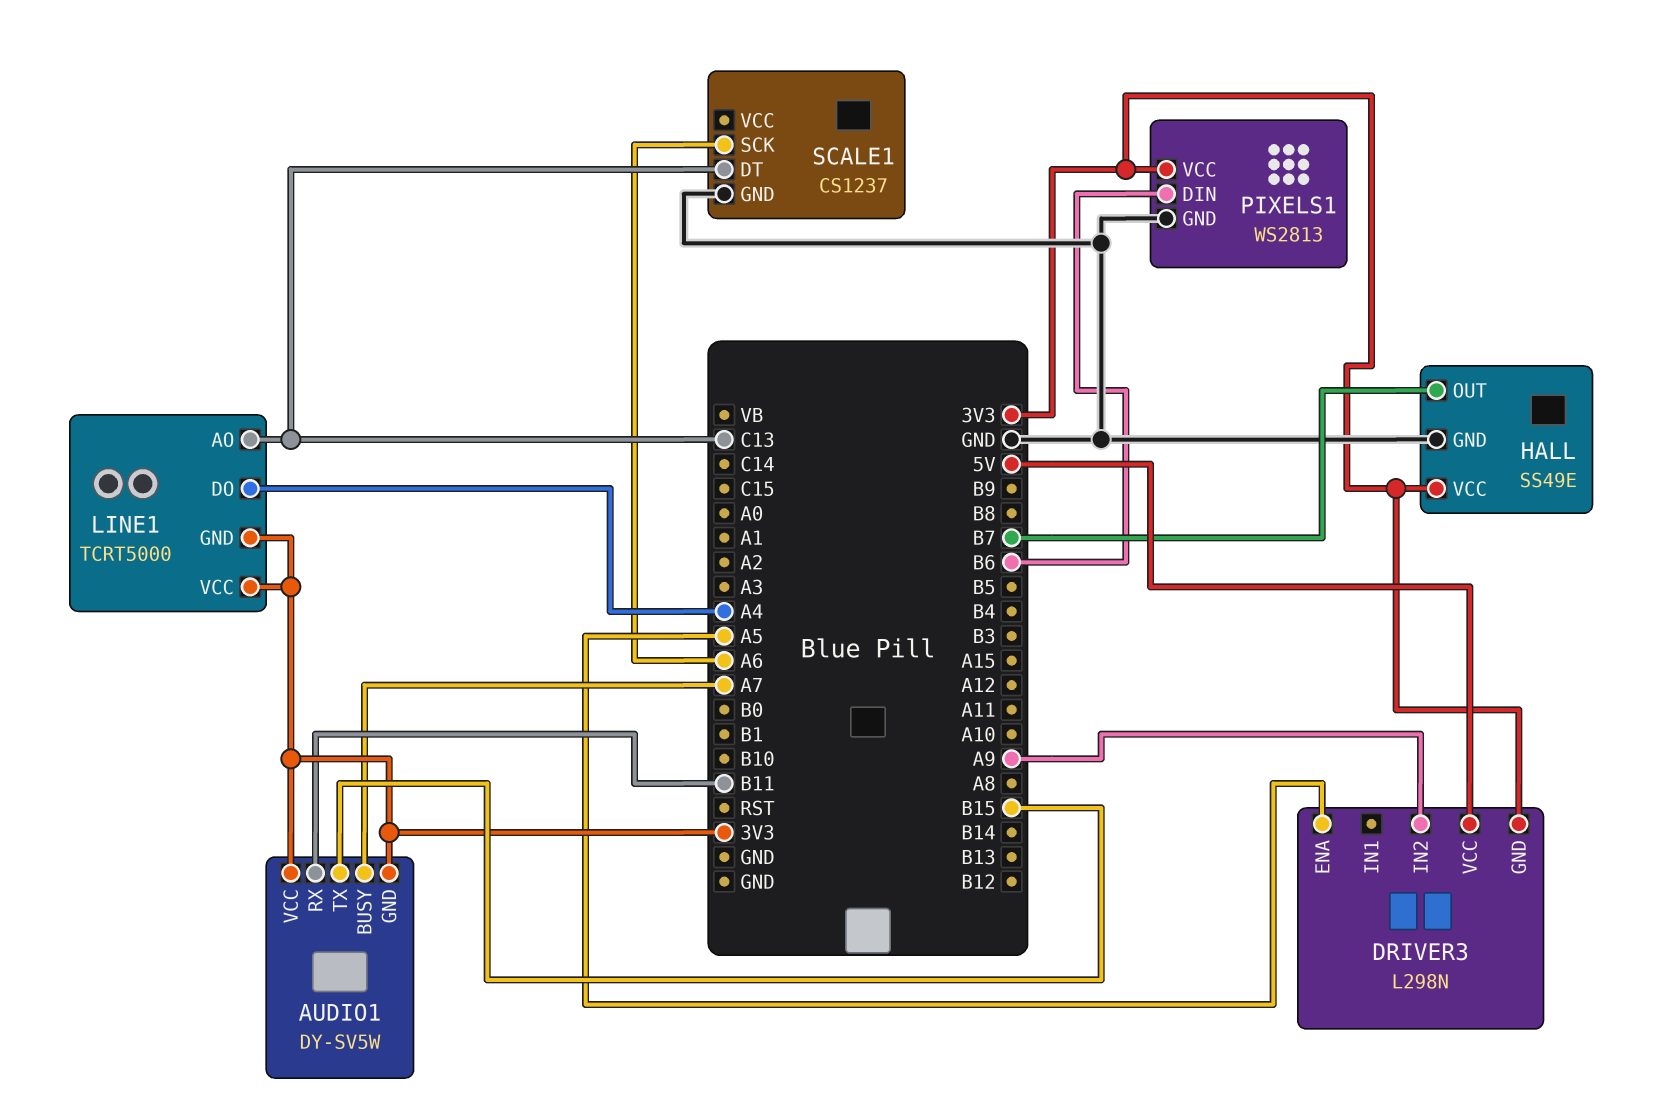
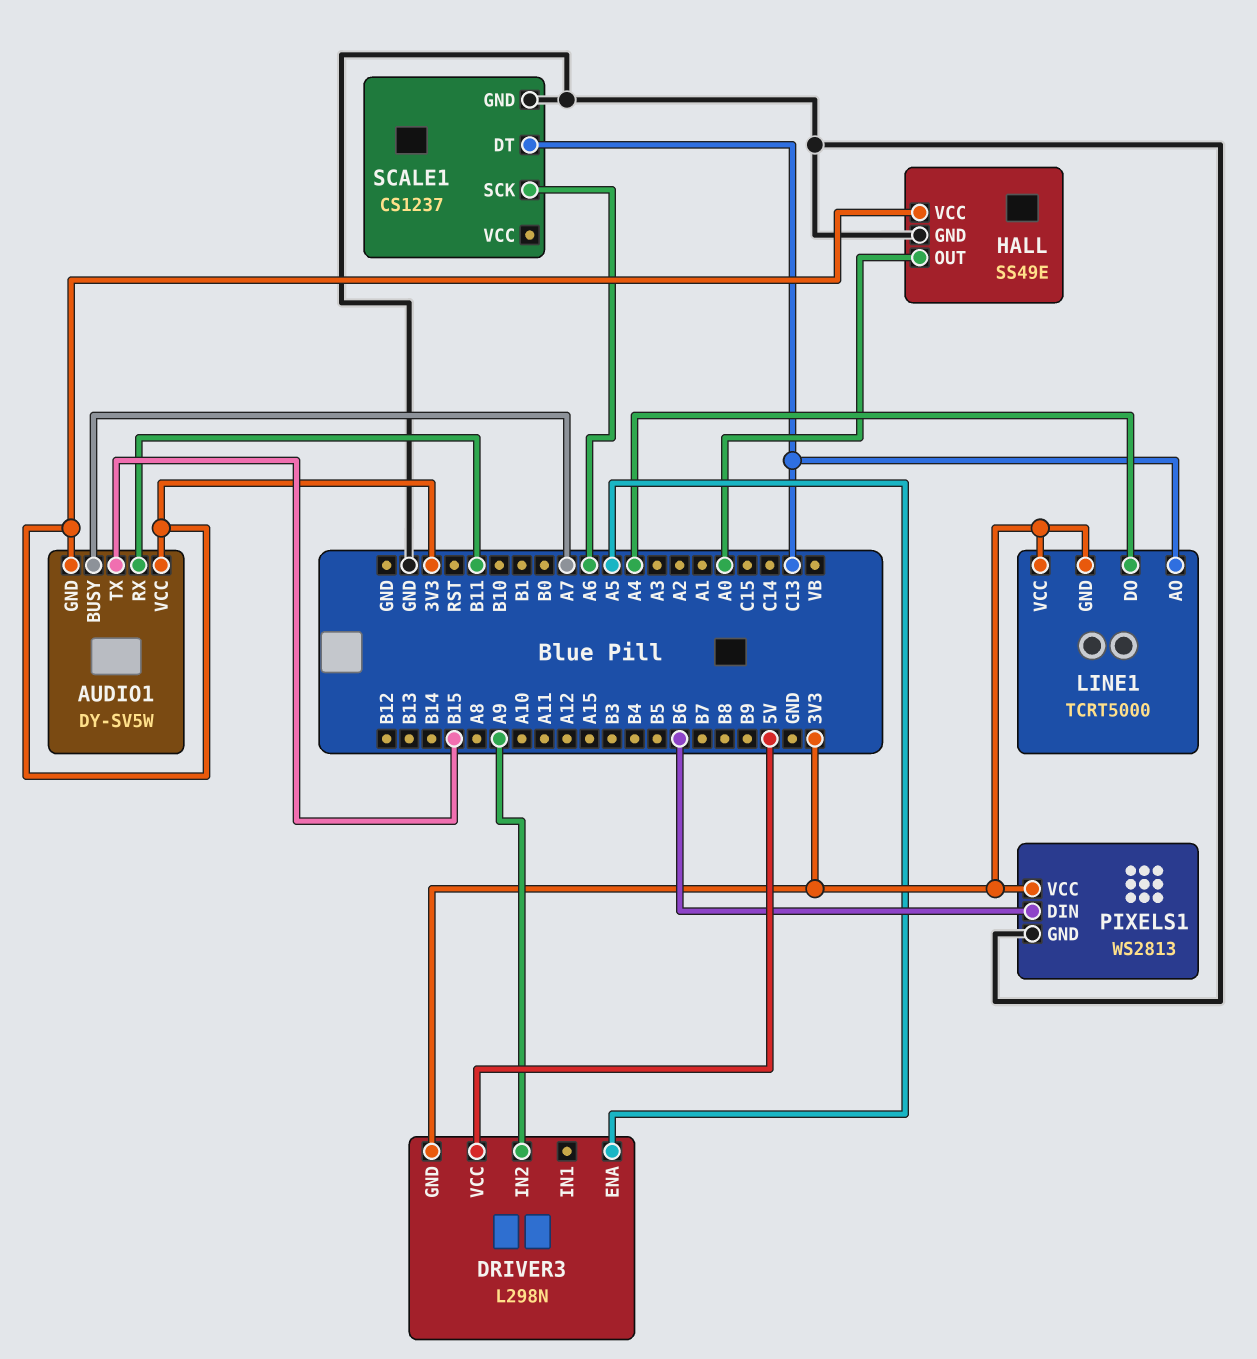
HALL pin OUT: B7 -> A0

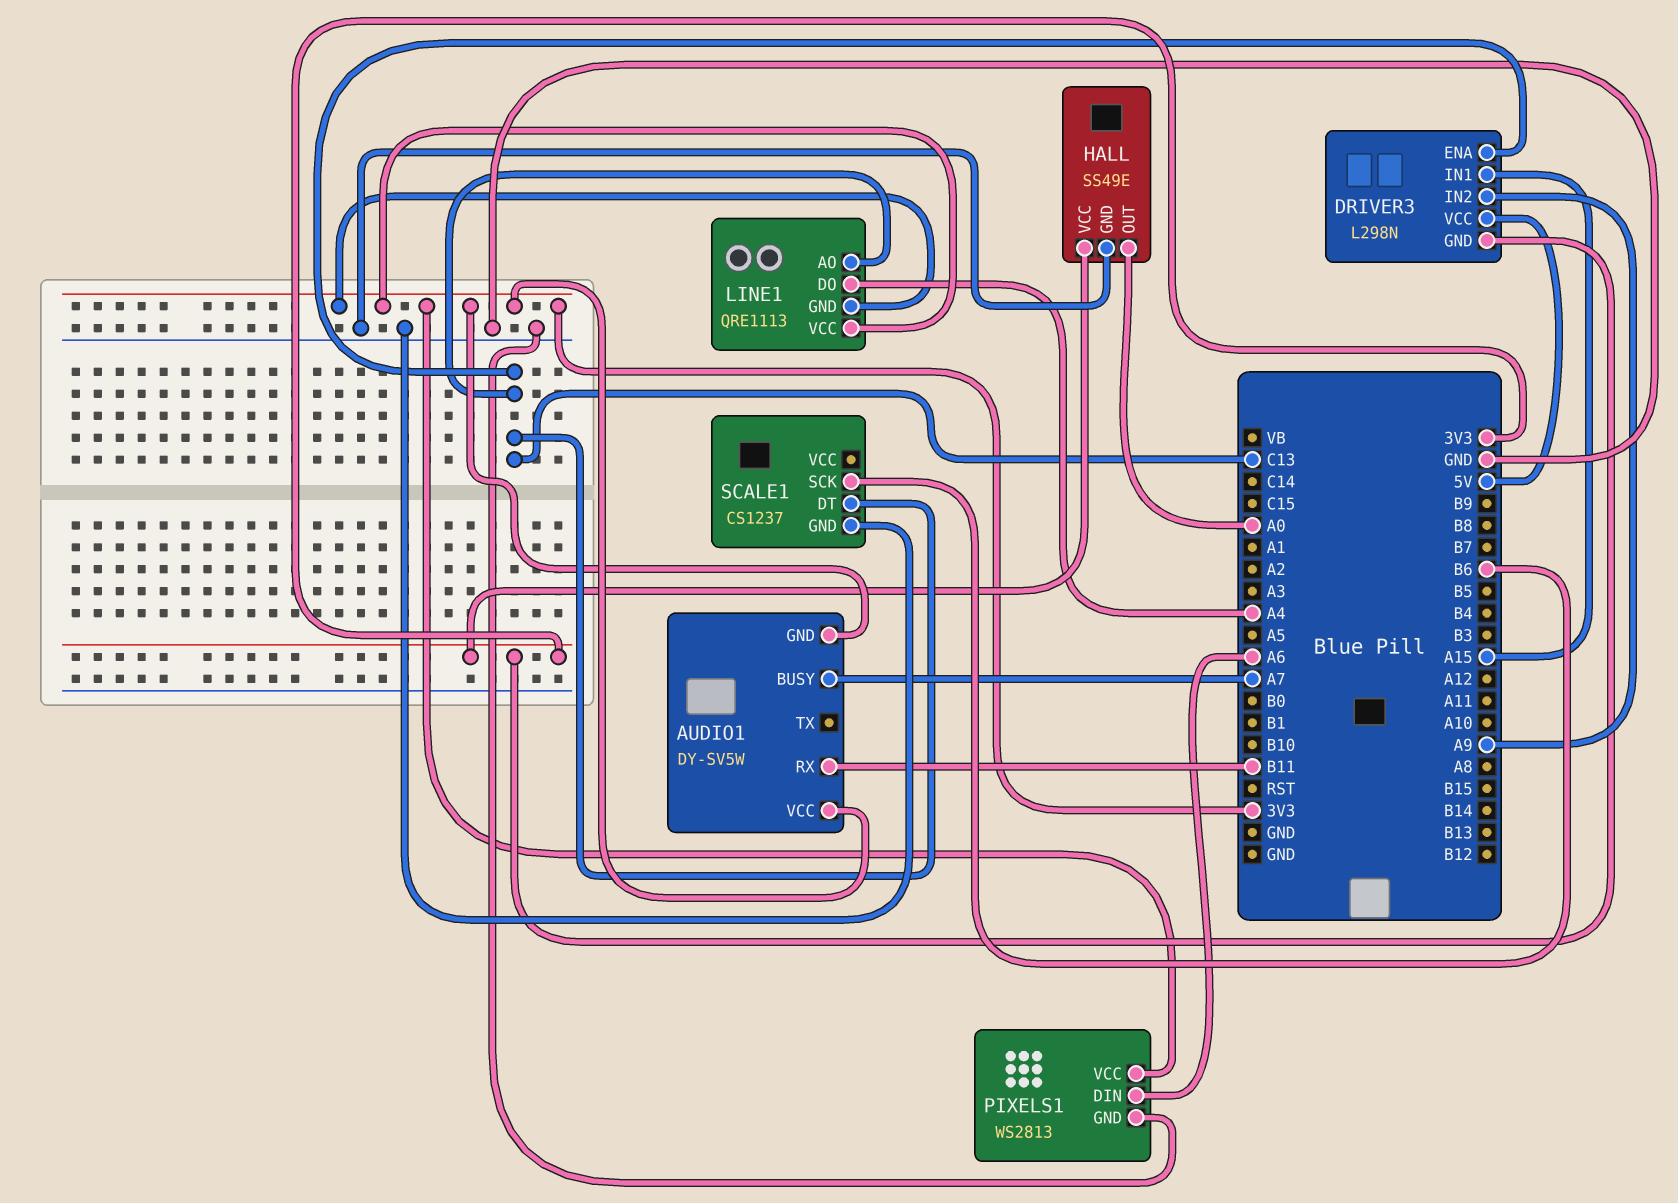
AUDIO1 pin TX: B15 -> none
DRIVER3 pin ENA: A5 -> C13
DRIVER3 pin IN1: none -> A15
LINE1: TCRT5000 -> QRE1113
PIXELS1 pin DIN: B6 -> A6
SCALE1 pin SCK: A6 -> B6

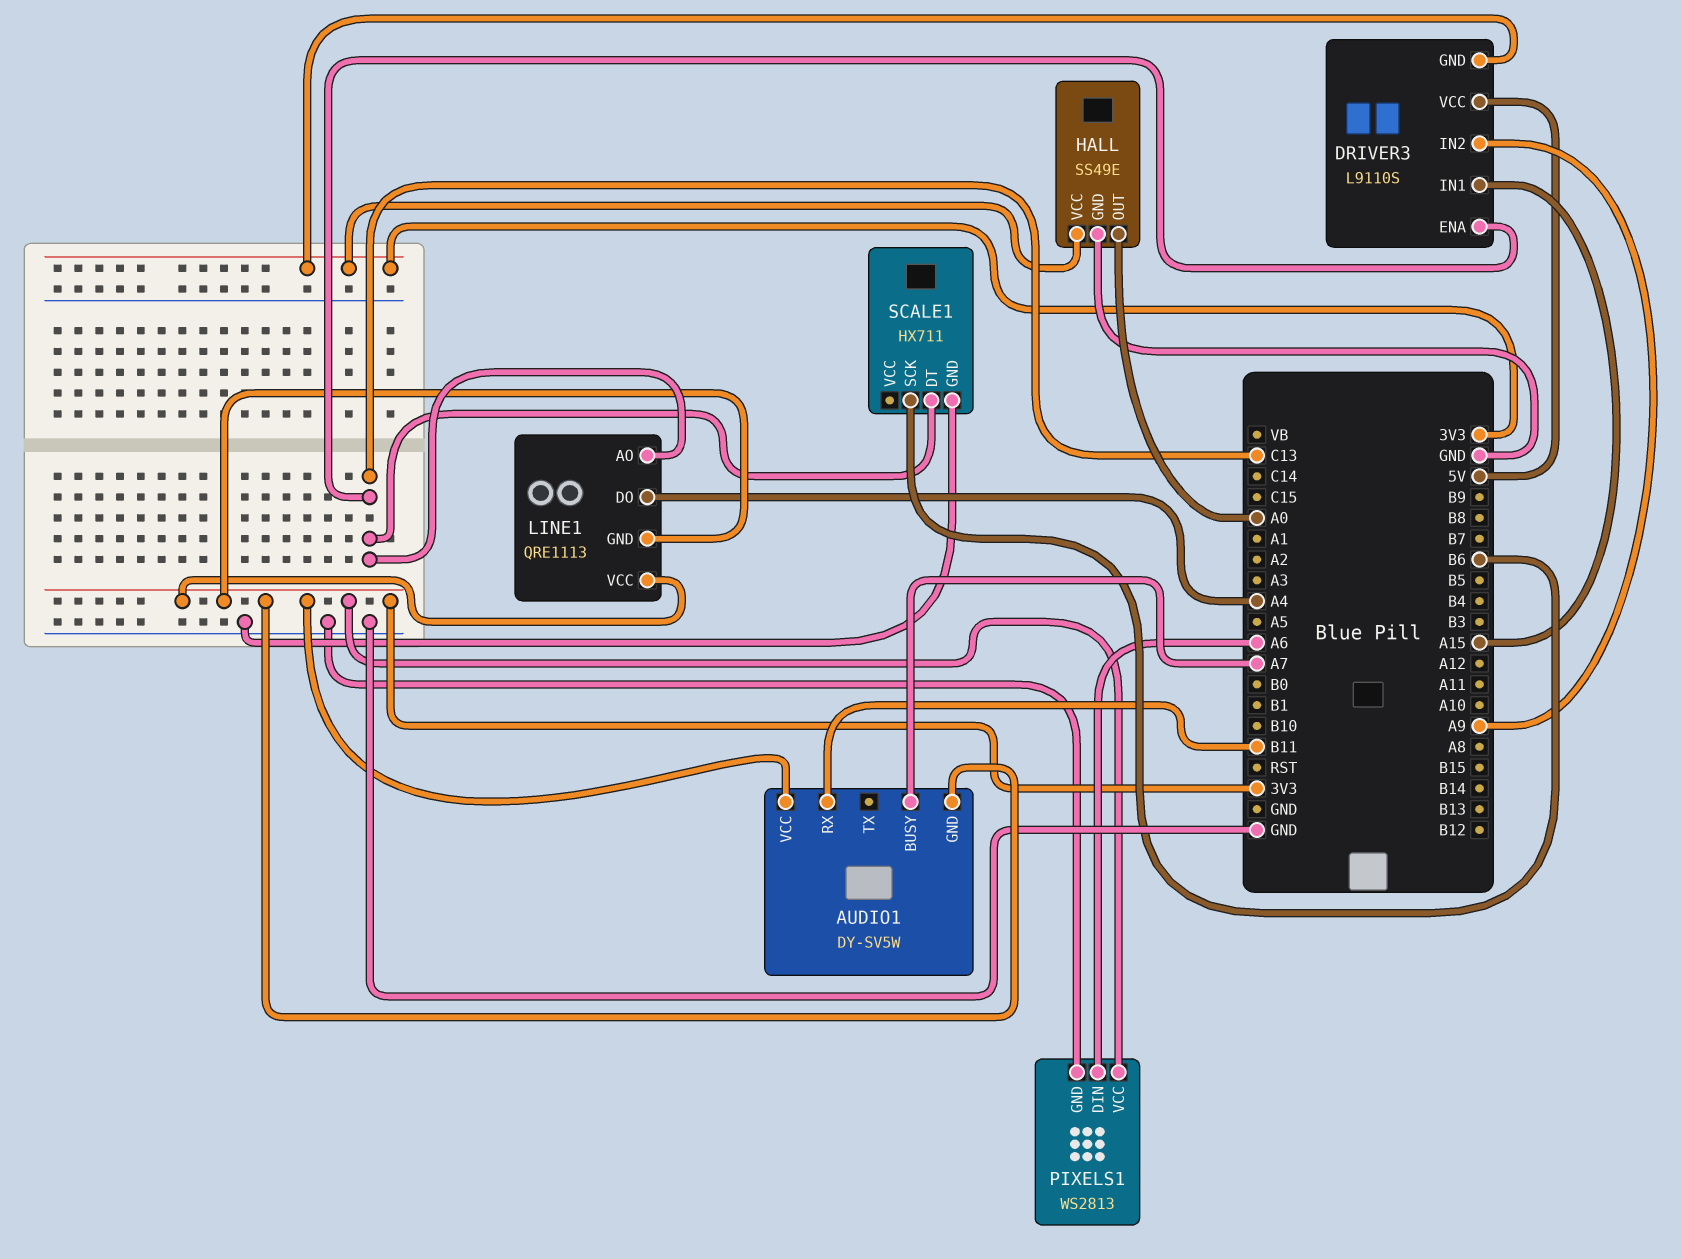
DRIVER3: L298N -> L9110S
SCALE1: CS1237 -> HX711

